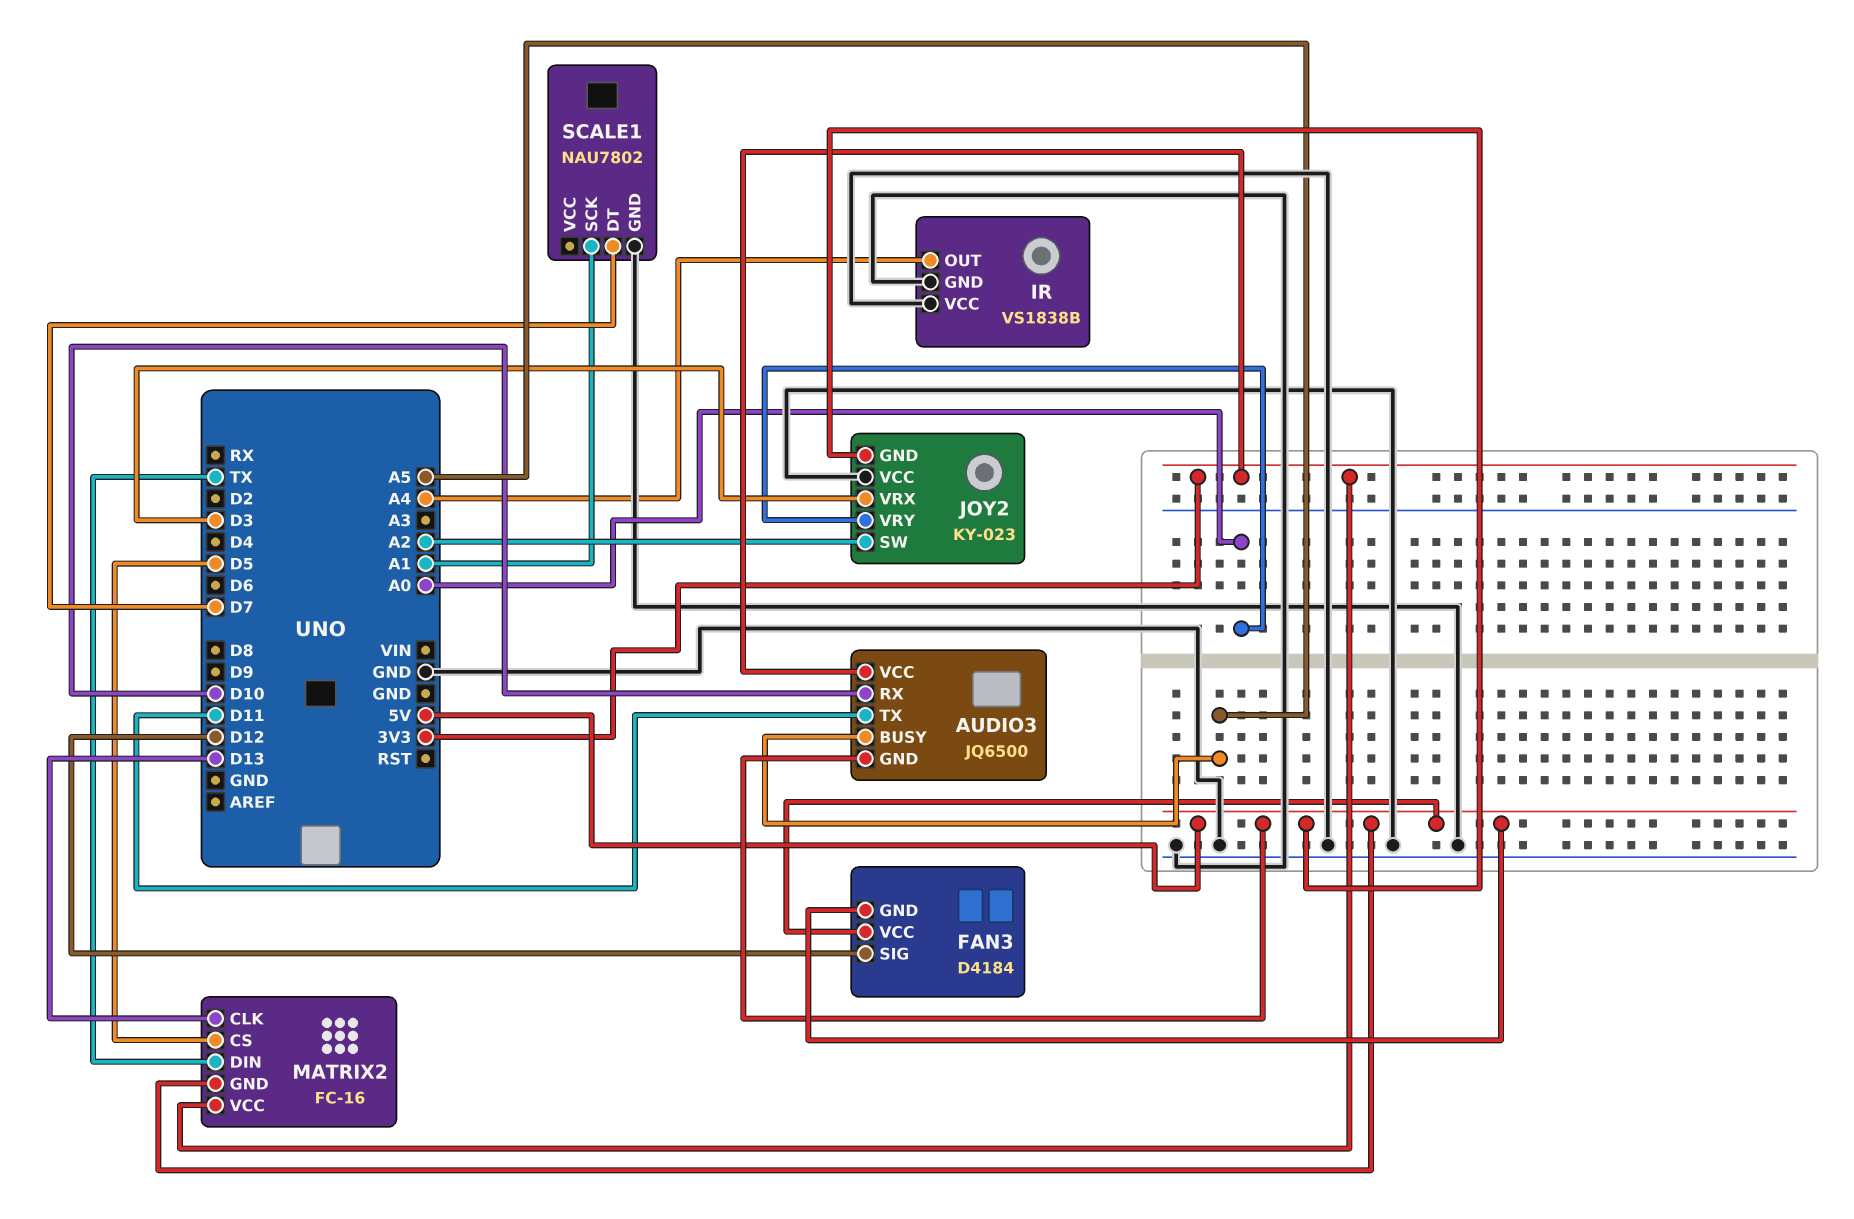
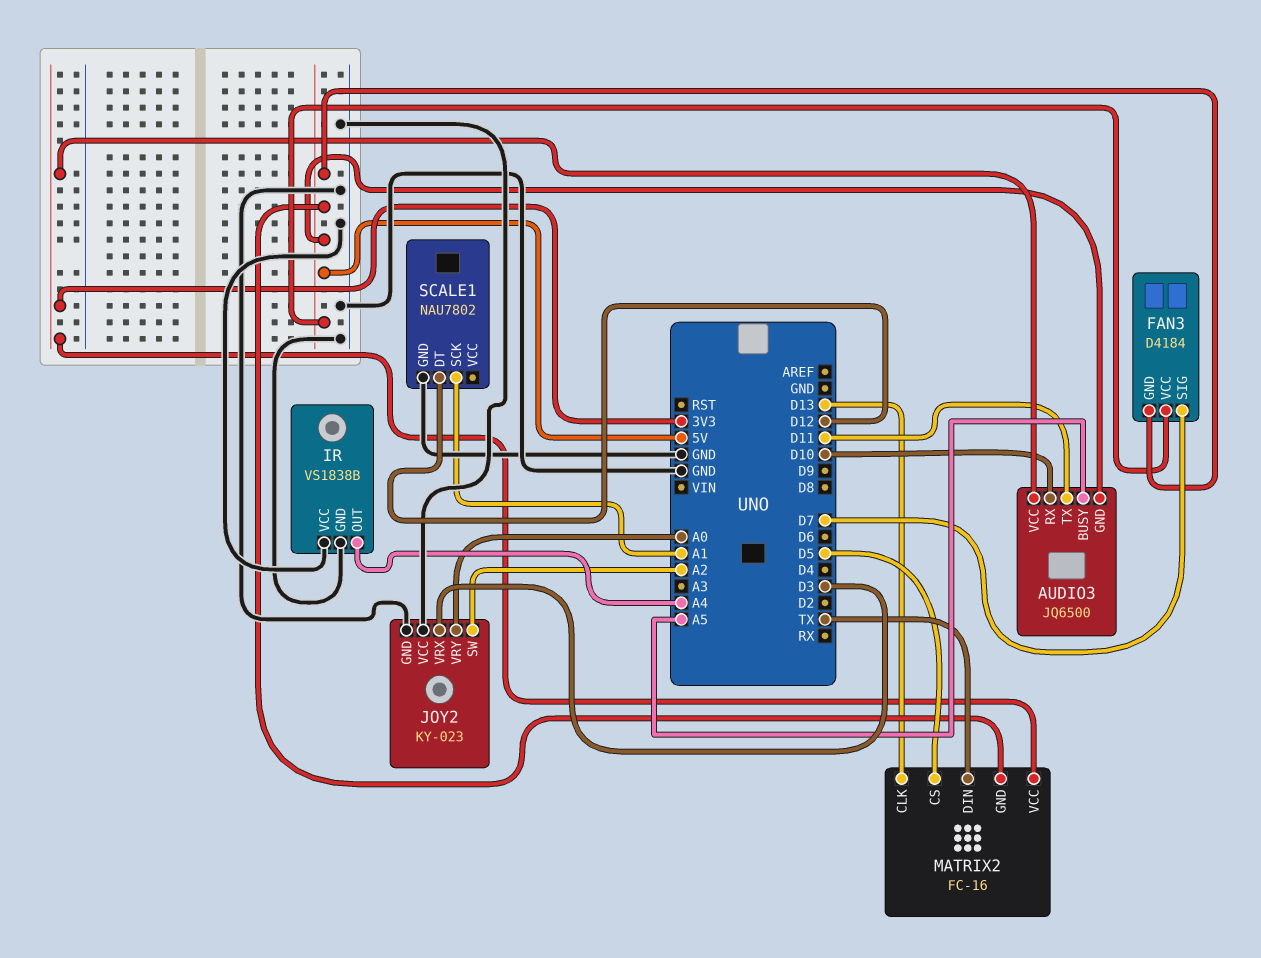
FAN3 pin SIG: D12 -> D7
JOY2 pin GND: 5V -> GND
SCALE1 pin DT: D7 -> D12

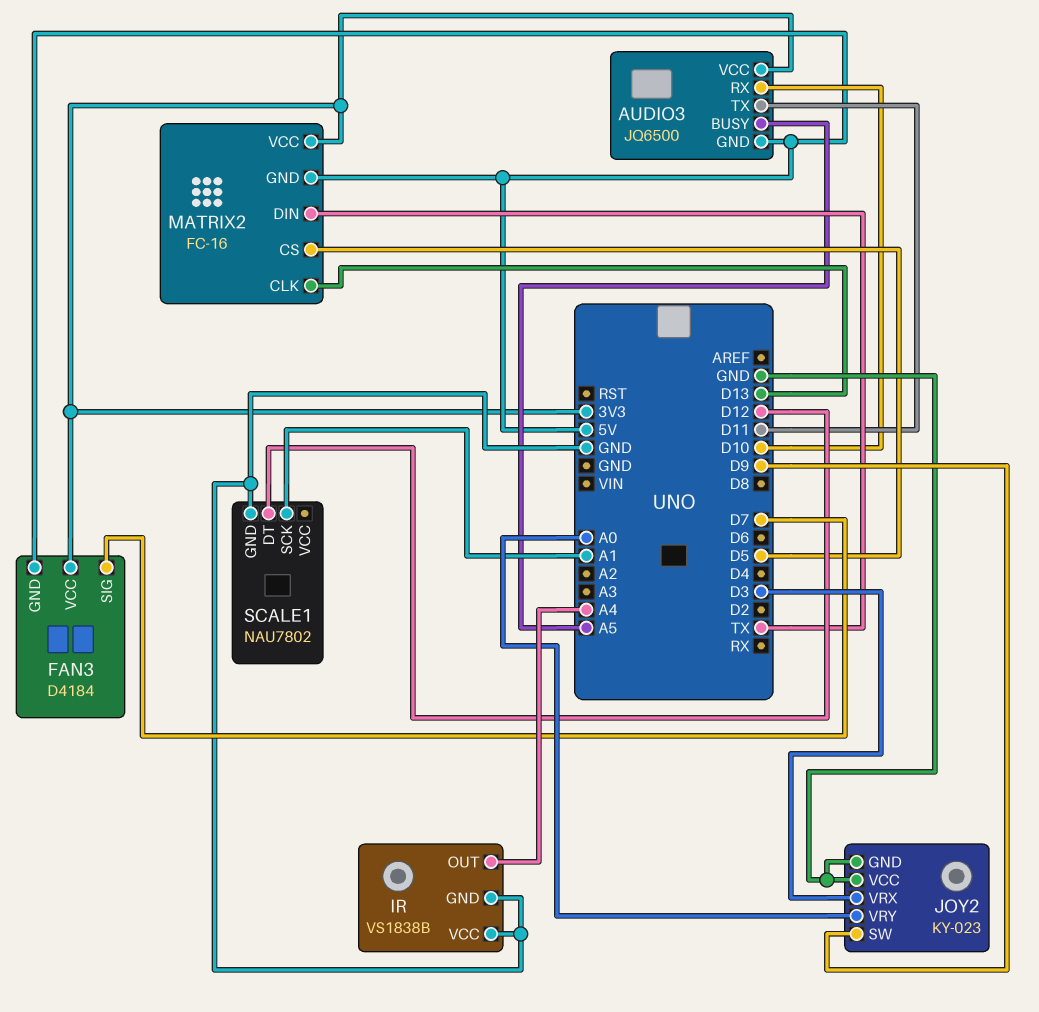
FAN3 pin VCC: 5V -> 3V3
JOY2 pin SW: A2 -> D9

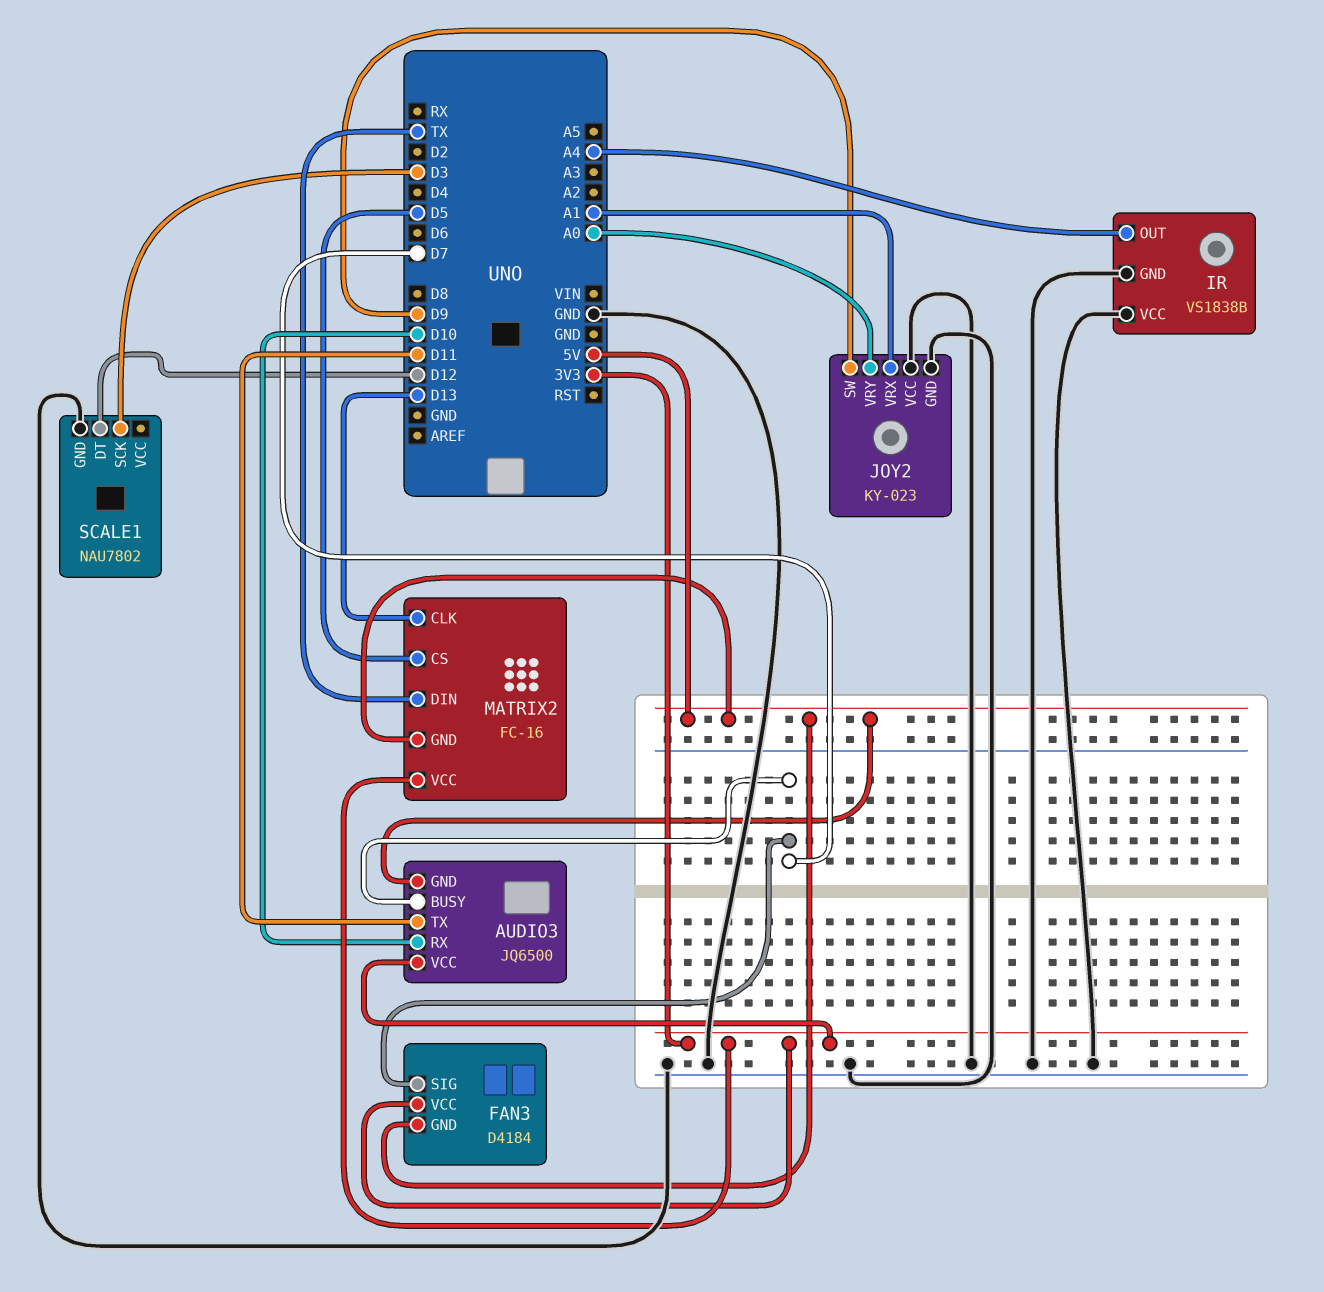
AUDIO3 pin BUSY: A5 -> D7
JOY2 pin VRX: D3 -> A1
SCALE1 pin SCK: A1 -> D3

